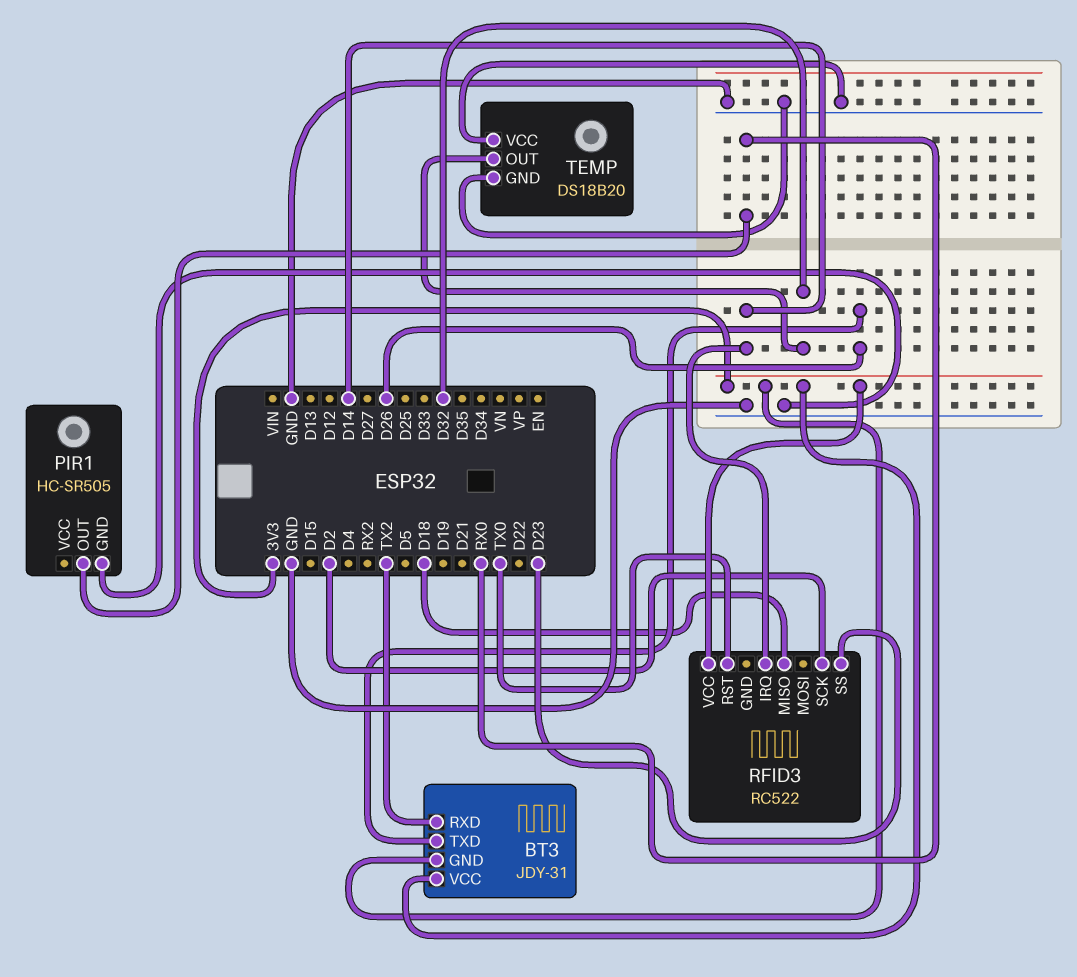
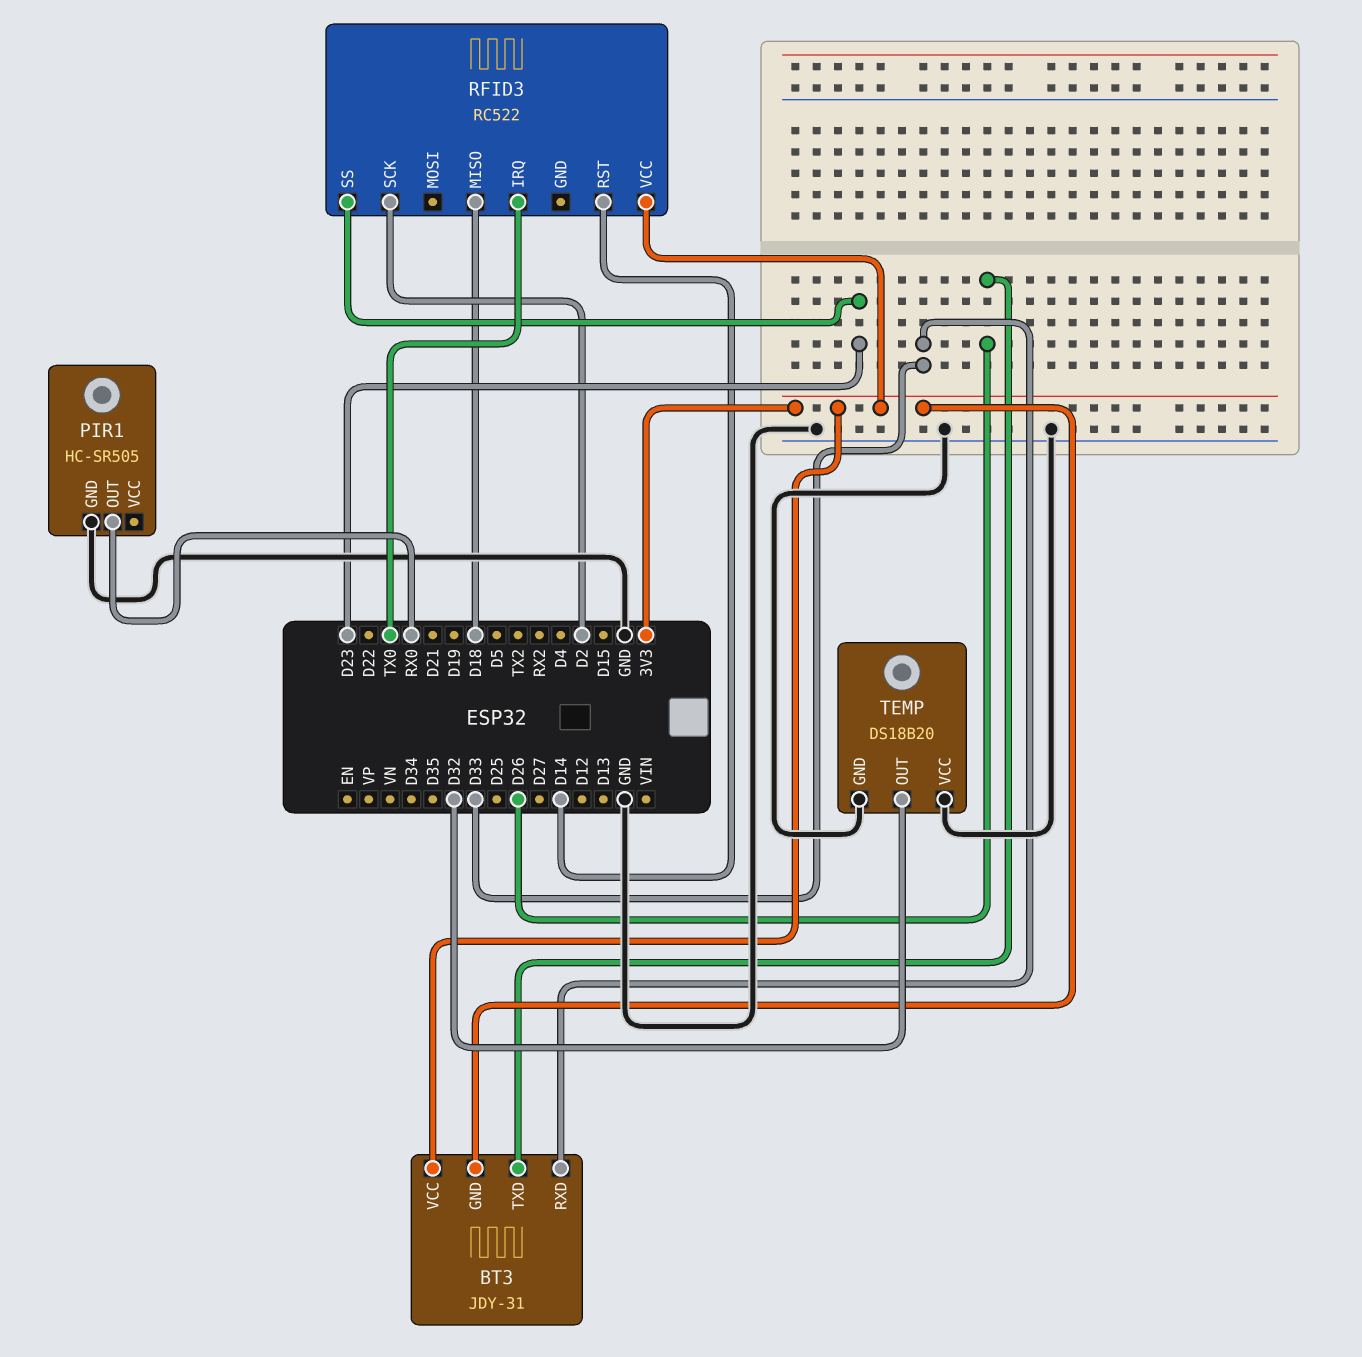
BT3 pin RXD: TX2 -> D33
RFID3 pin IRQ: D14 -> TX0
RFID3 pin RST: TX0 -> D14

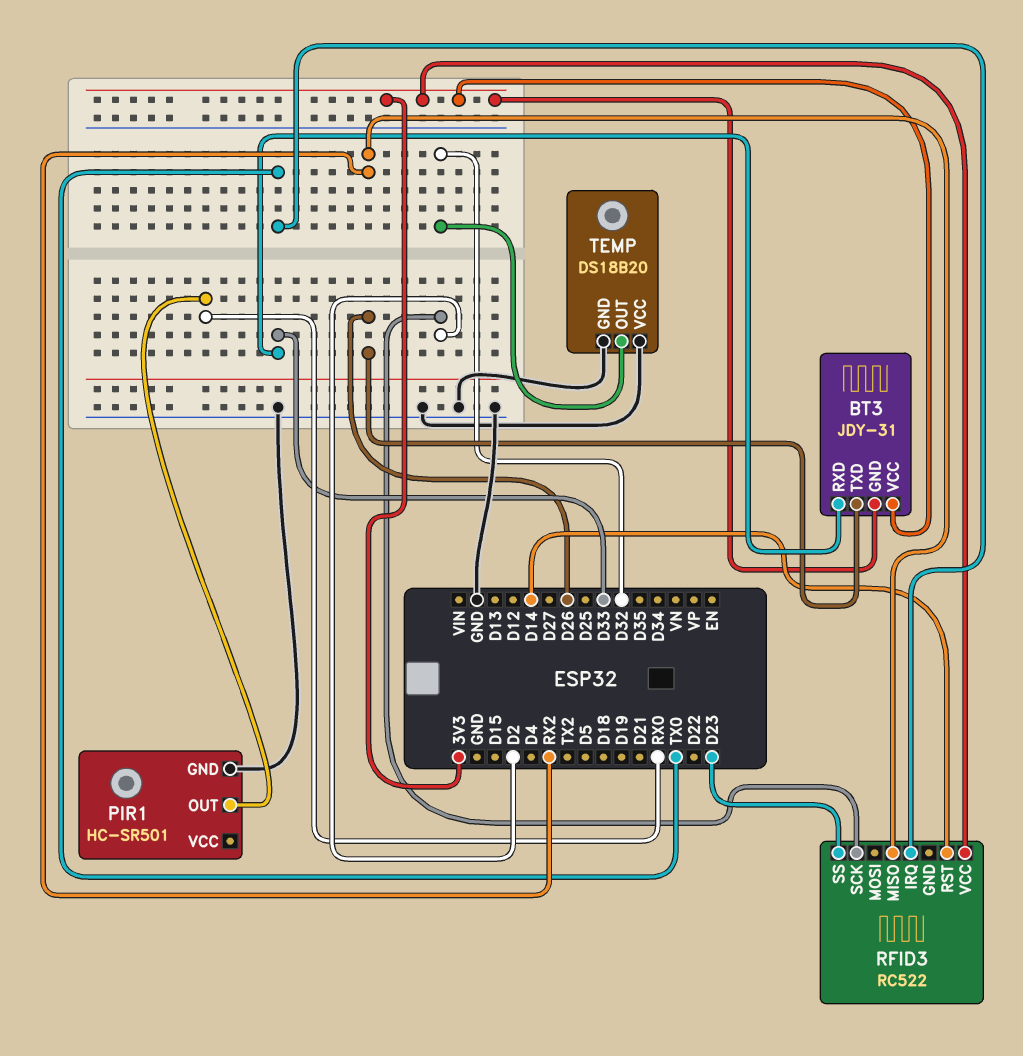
PIR1: HC-SR505 -> HC-SR501
RFID3 pin MISO: D18 -> RX2

